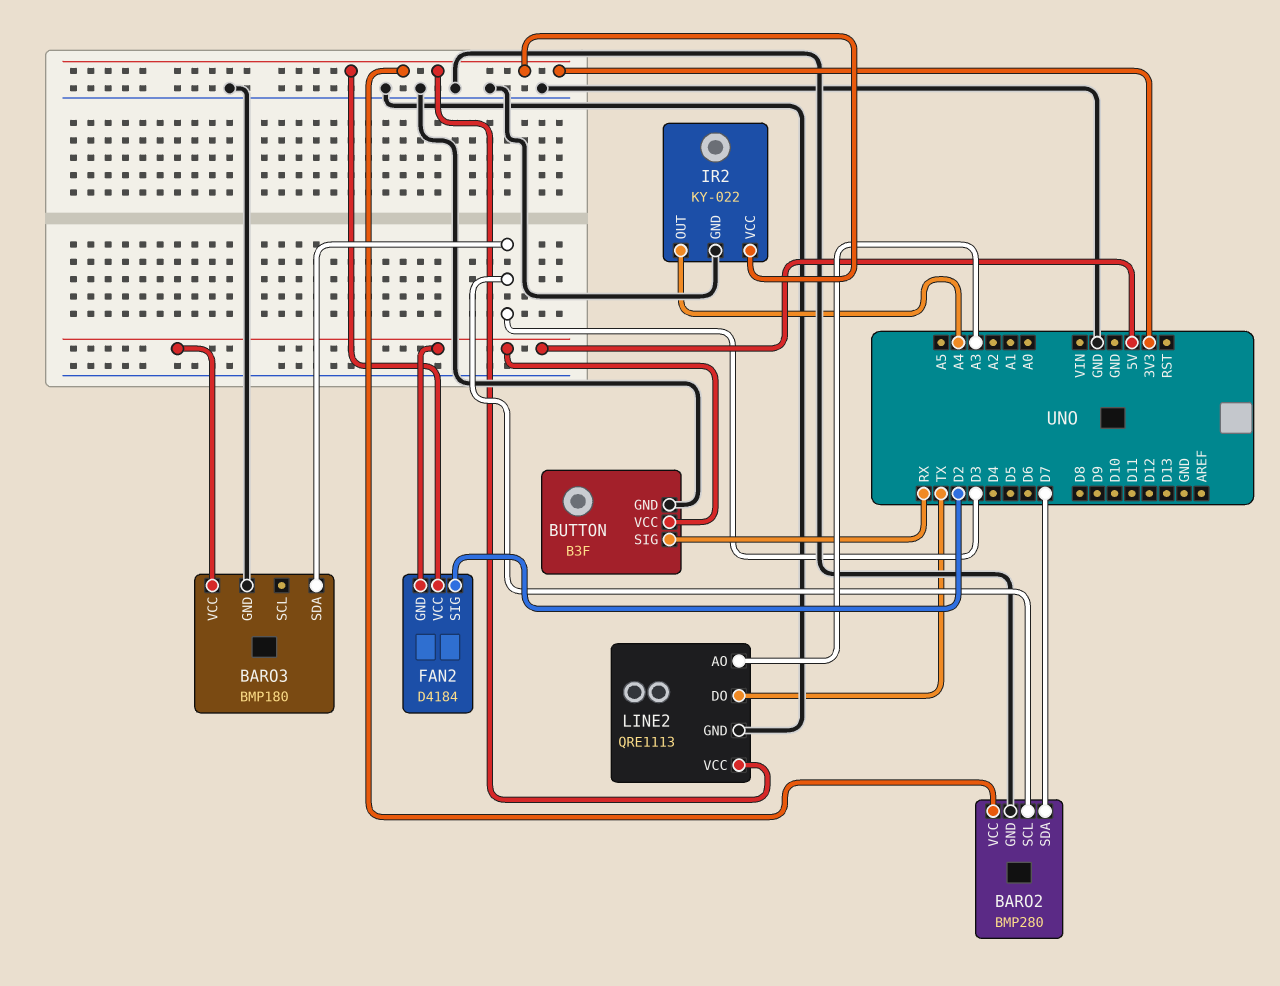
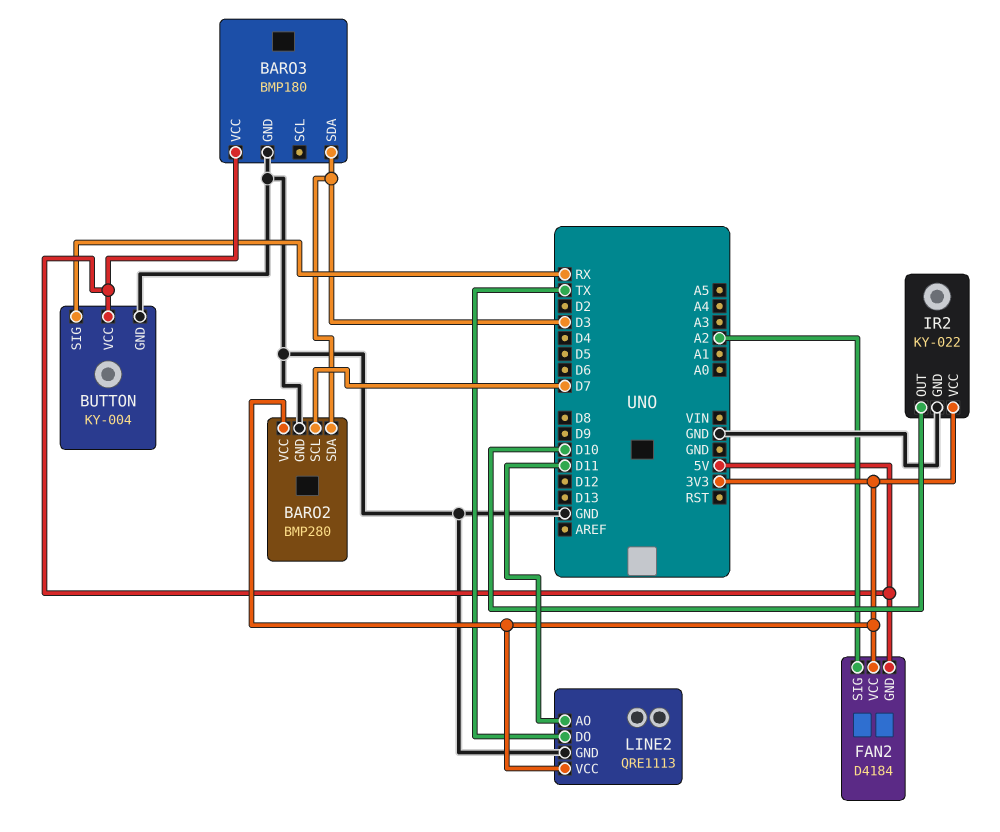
BARO2 pin SCL: D3 -> D7
BARO2 pin SDA: D7 -> D3
BUTTON: B3F -> KY-004
FAN2 pin SIG: D2 -> A2
IR2 pin OUT: A4 -> D10
LINE2 pin AO: A3 -> D11

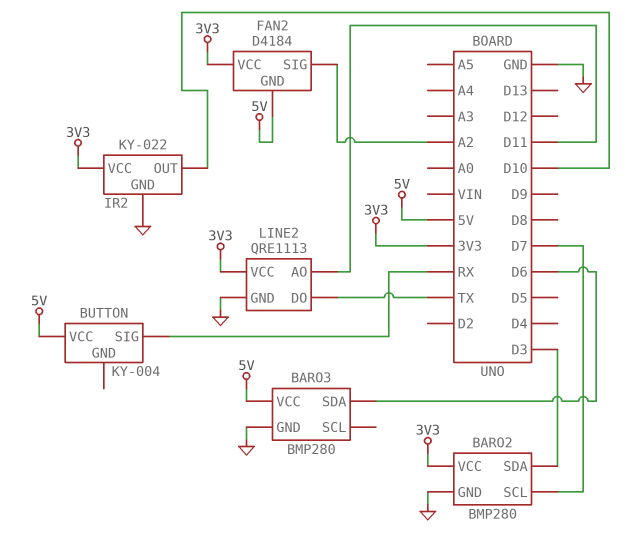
BARO3: BMP180 -> BMP280
BARO3 pin SDA: D3 -> D6
BUTTON pin GND: GND -> none

